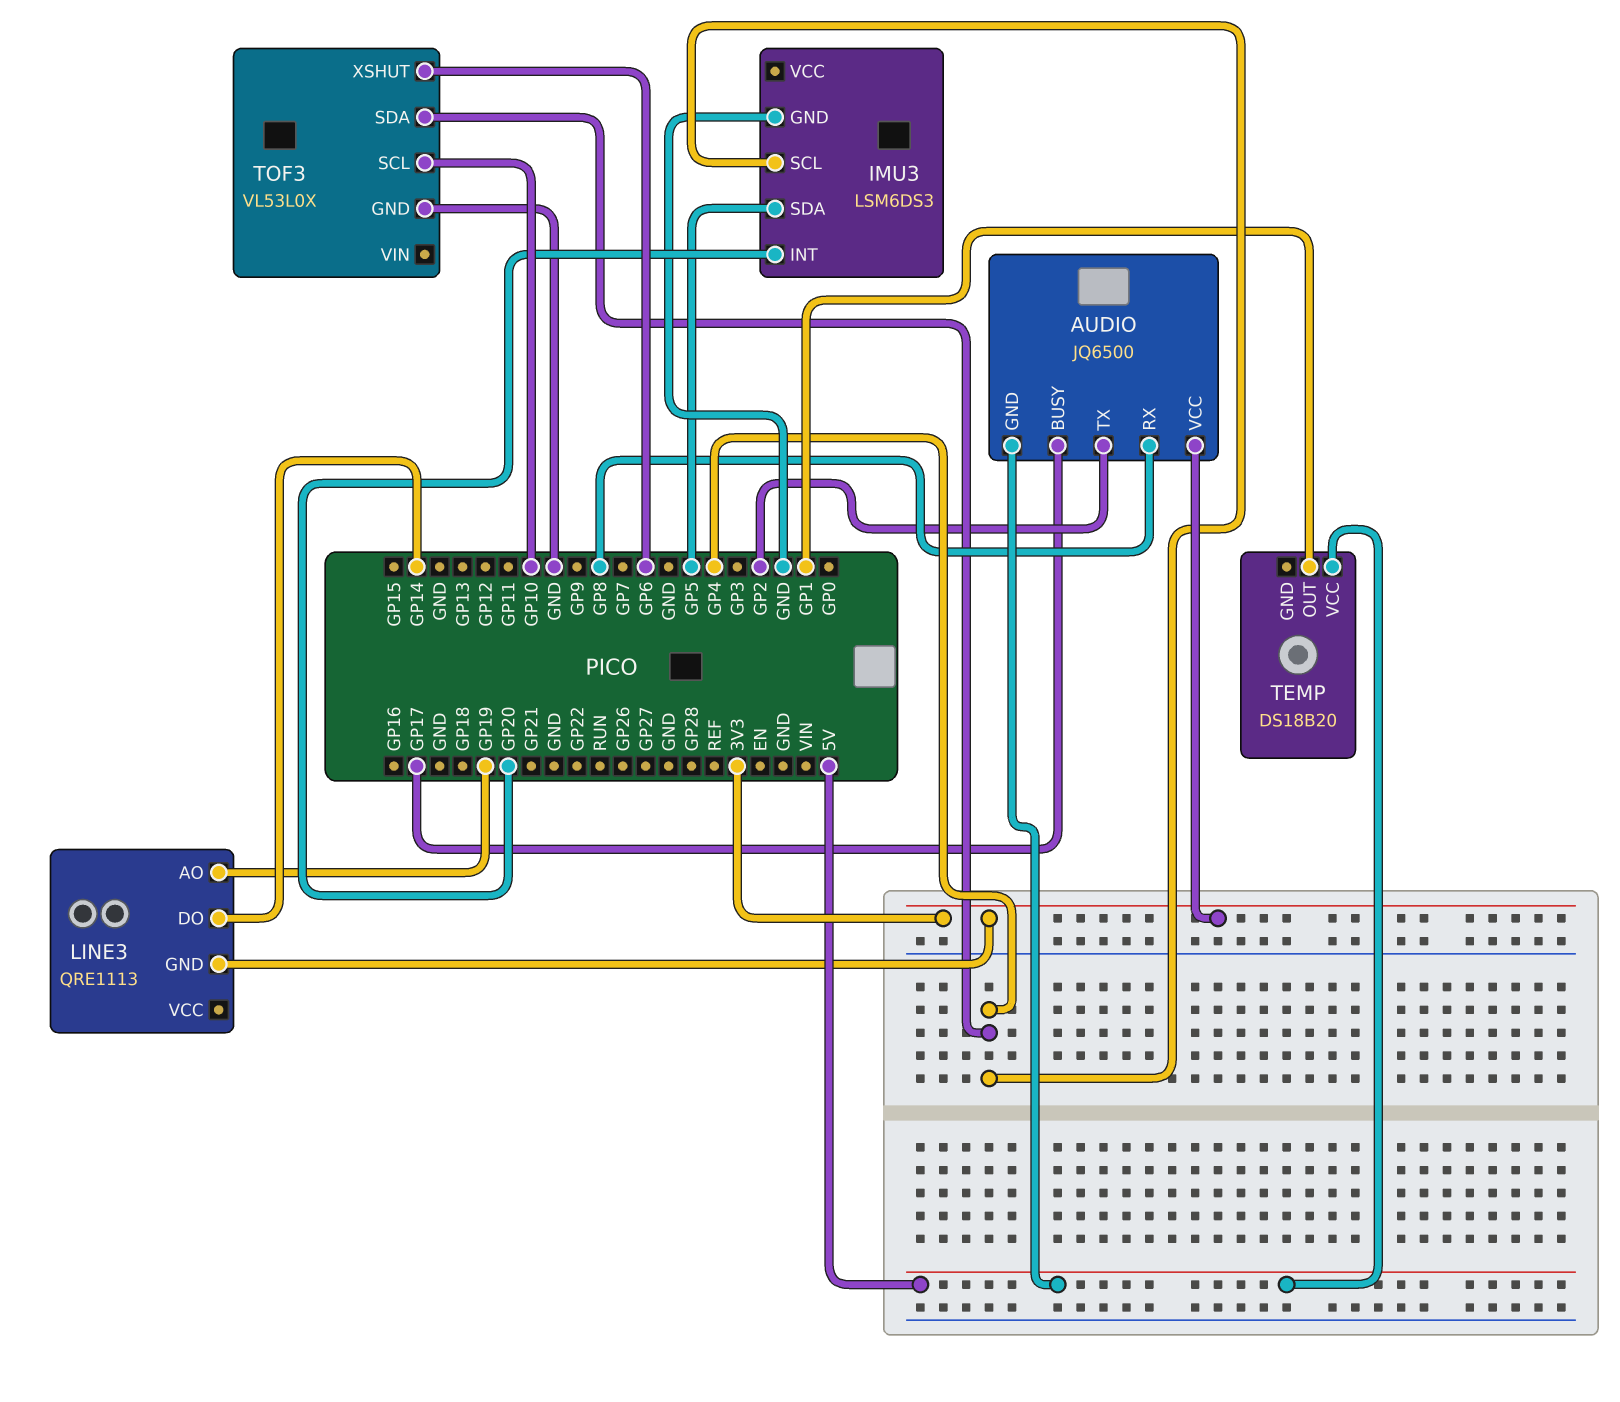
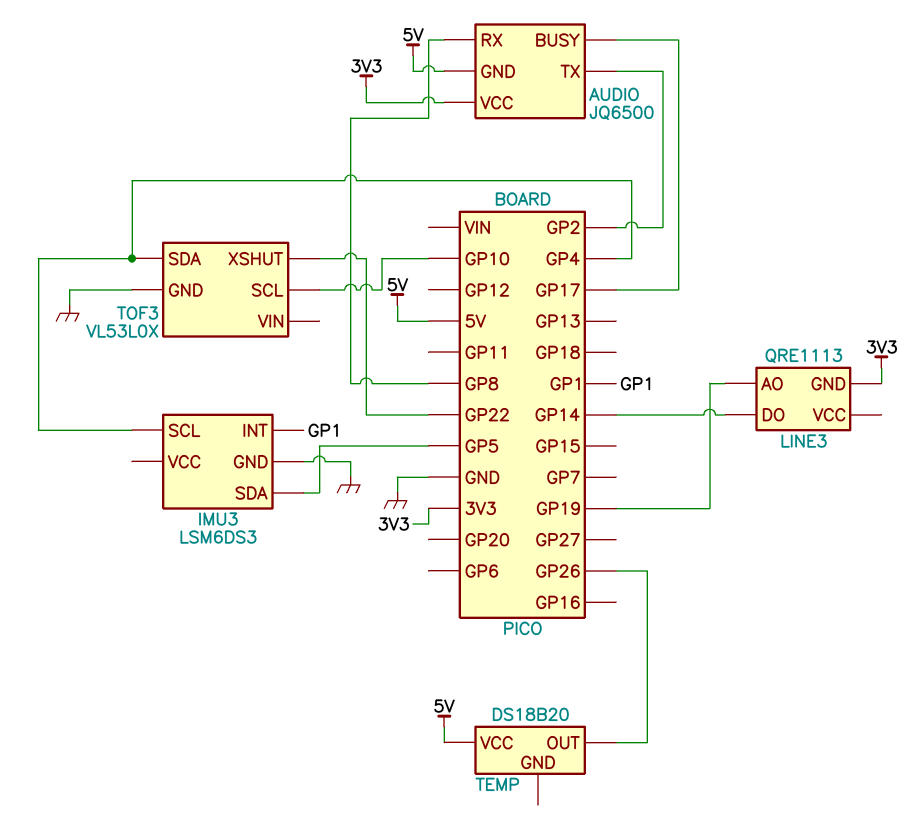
IMU3 pin INT: GP20 -> GP1
TEMP pin OUT: GP1 -> GP26
TOF3 pin XSHUT: GP6 -> GP22

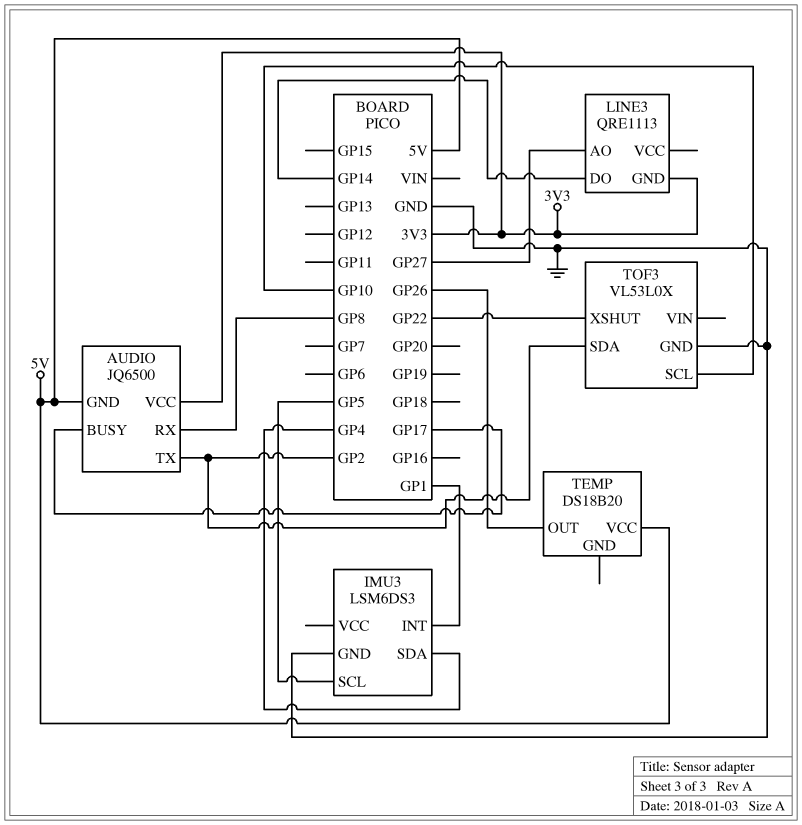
IMU3 pin SCL: GP4 -> GP5
IMU3 pin SDA: GP5 -> GP4
LINE3 pin AO: GP19 -> GP27
TOF3 pin SDA: GP4 -> GP2

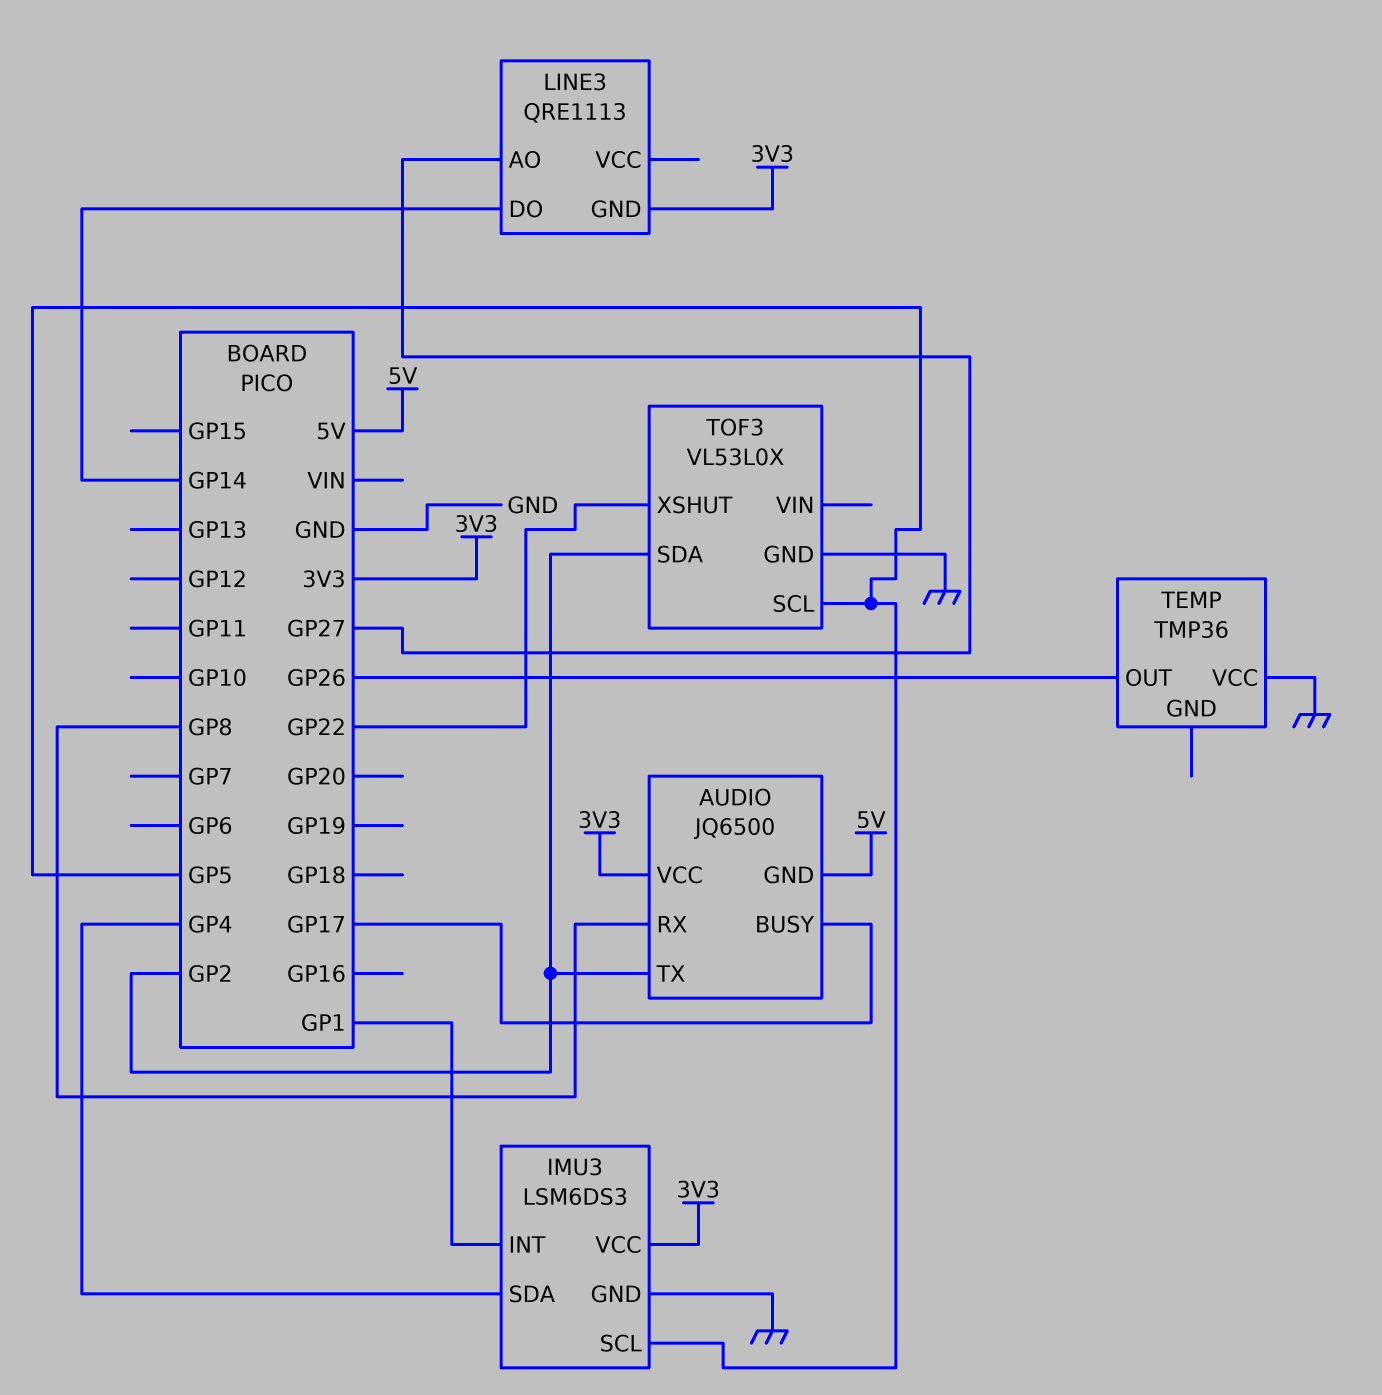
IMU3 pin VCC: none -> 3V3
TEMP: DS18B20 -> TMP36
TEMP pin VCC: 5V -> GND
TOF3 pin SCL: GP10 -> GP5

